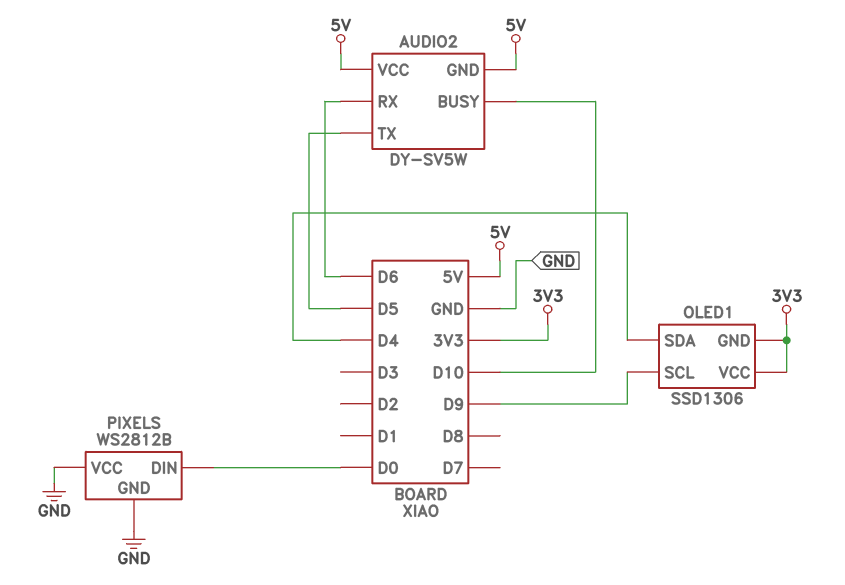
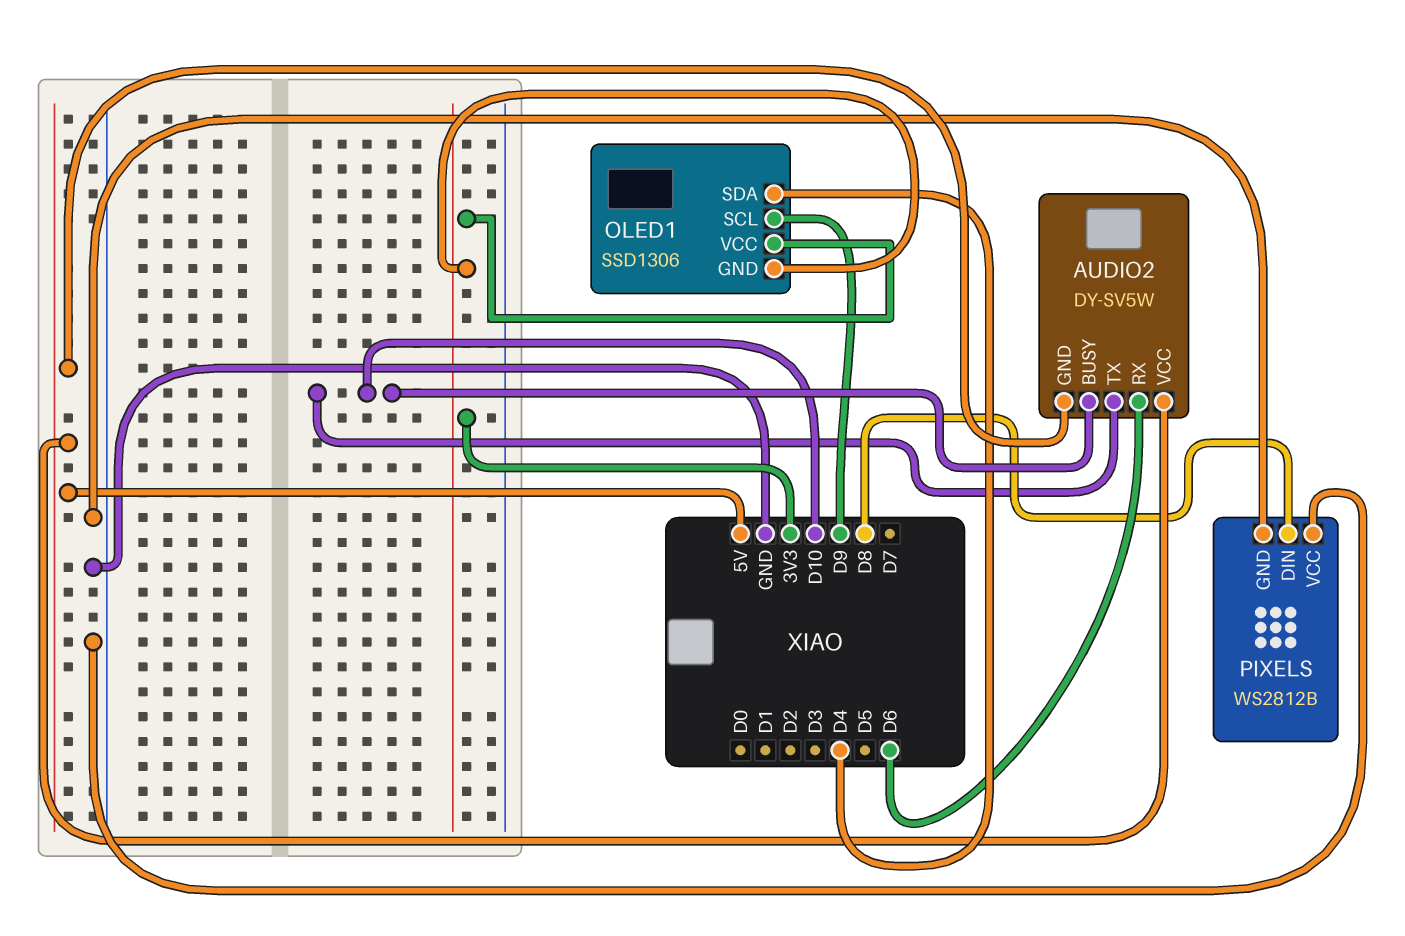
AUDIO2 pin TX: D5 -> D10
PIXELS pin DIN: D0 -> D8

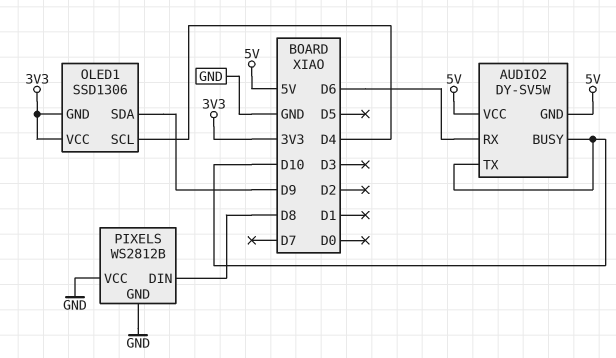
OLED1 pin SCL: D9 -> D4
OLED1 pin SDA: D4 -> D9

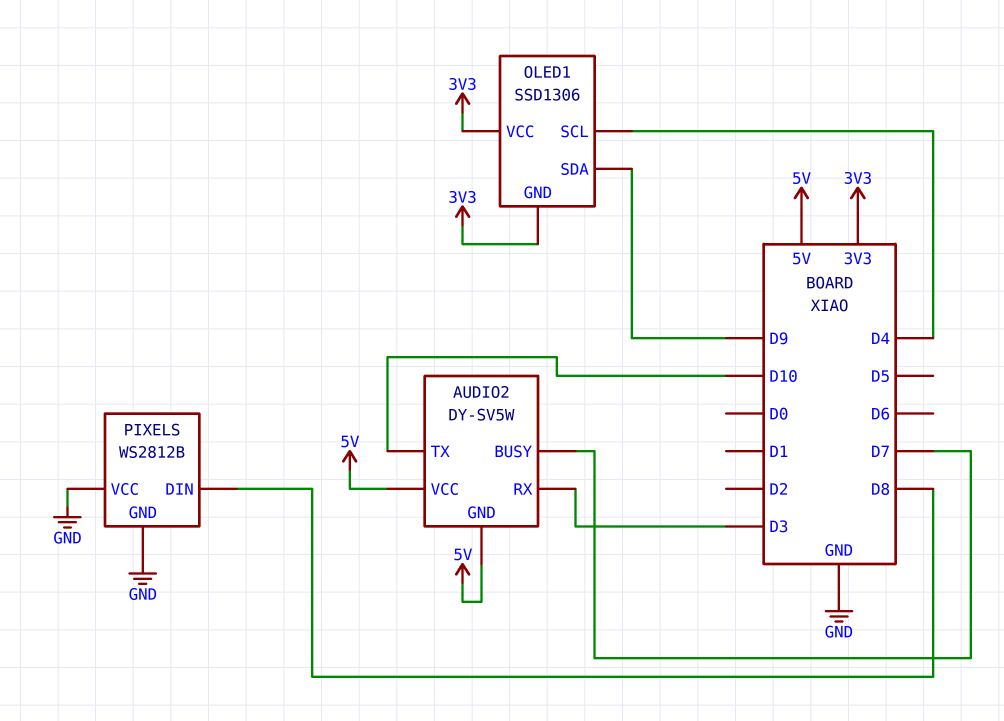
AUDIO2 pin BUSY: D10 -> D7
AUDIO2 pin RX: D6 -> D3

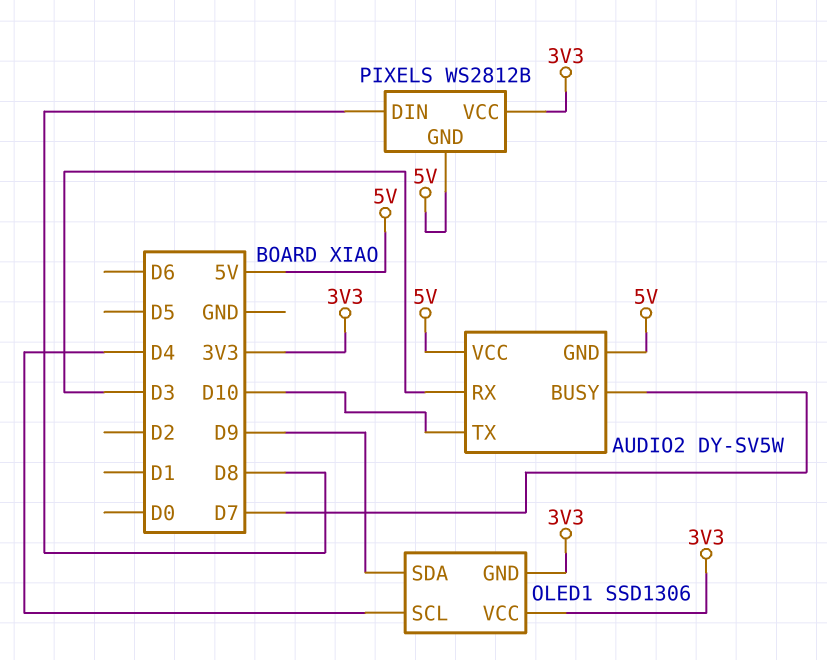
PIXELS pin GND: GND -> 5V
PIXELS pin VCC: GND -> 3V3

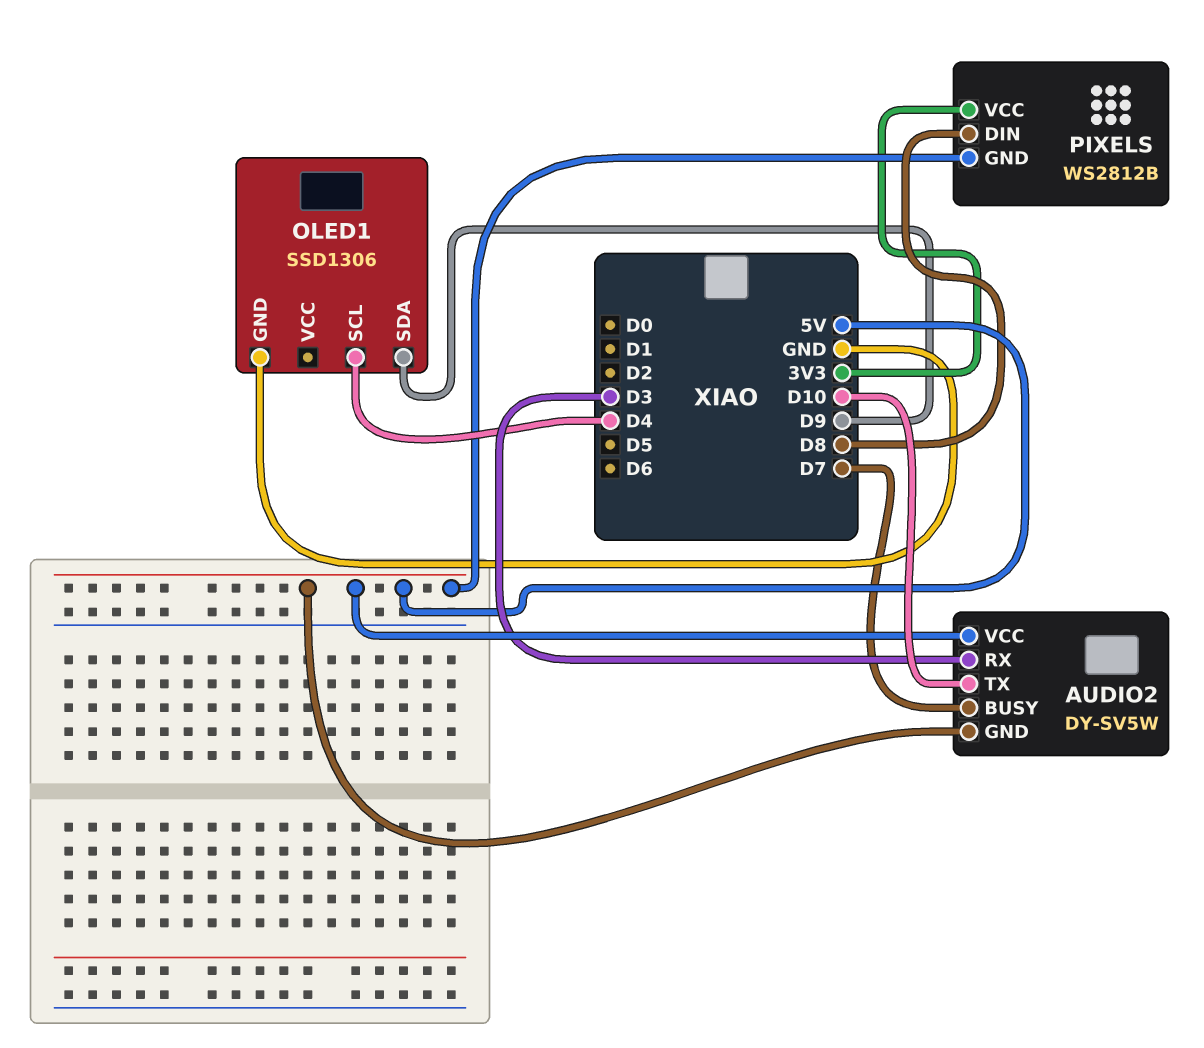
OLED1 pin GND: 3V3 -> GND
OLED1 pin VCC: 3V3 -> none

